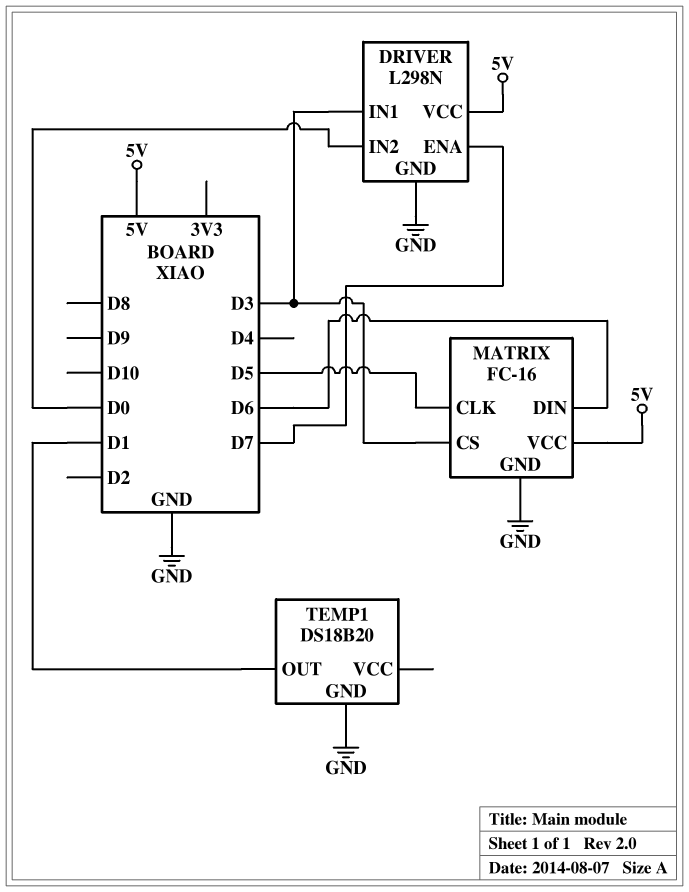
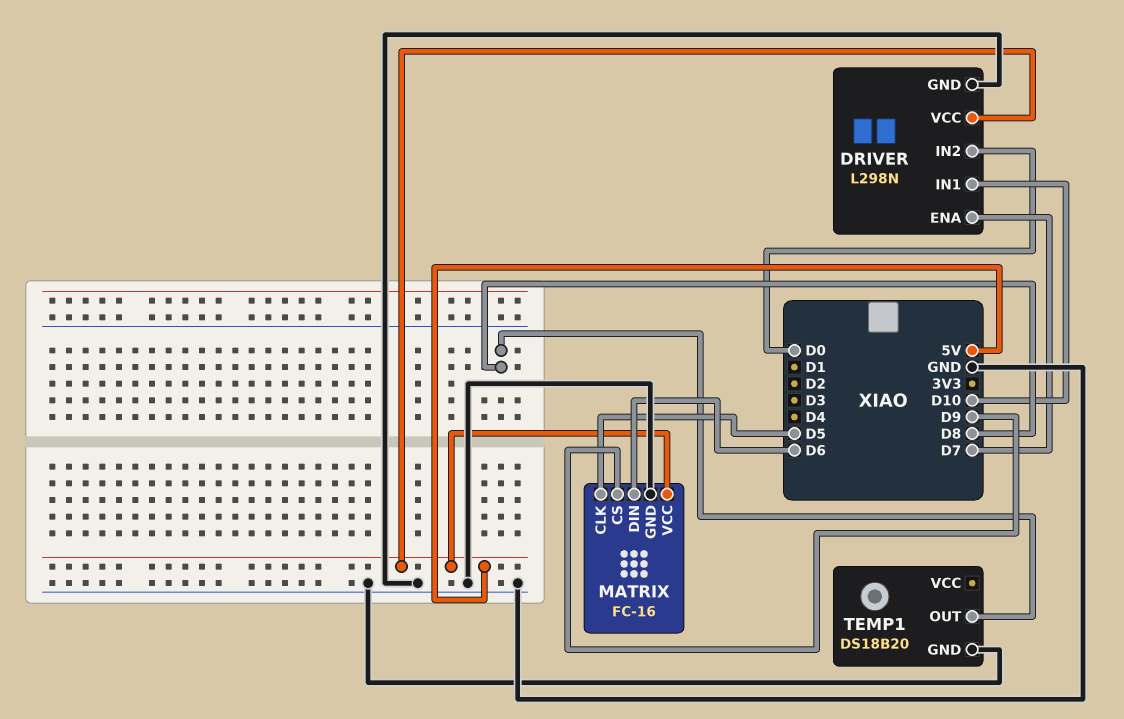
DRIVER pin IN1: D3 -> D10
MATRIX pin CS: D3 -> D9
TEMP1 pin OUT: D1 -> D8

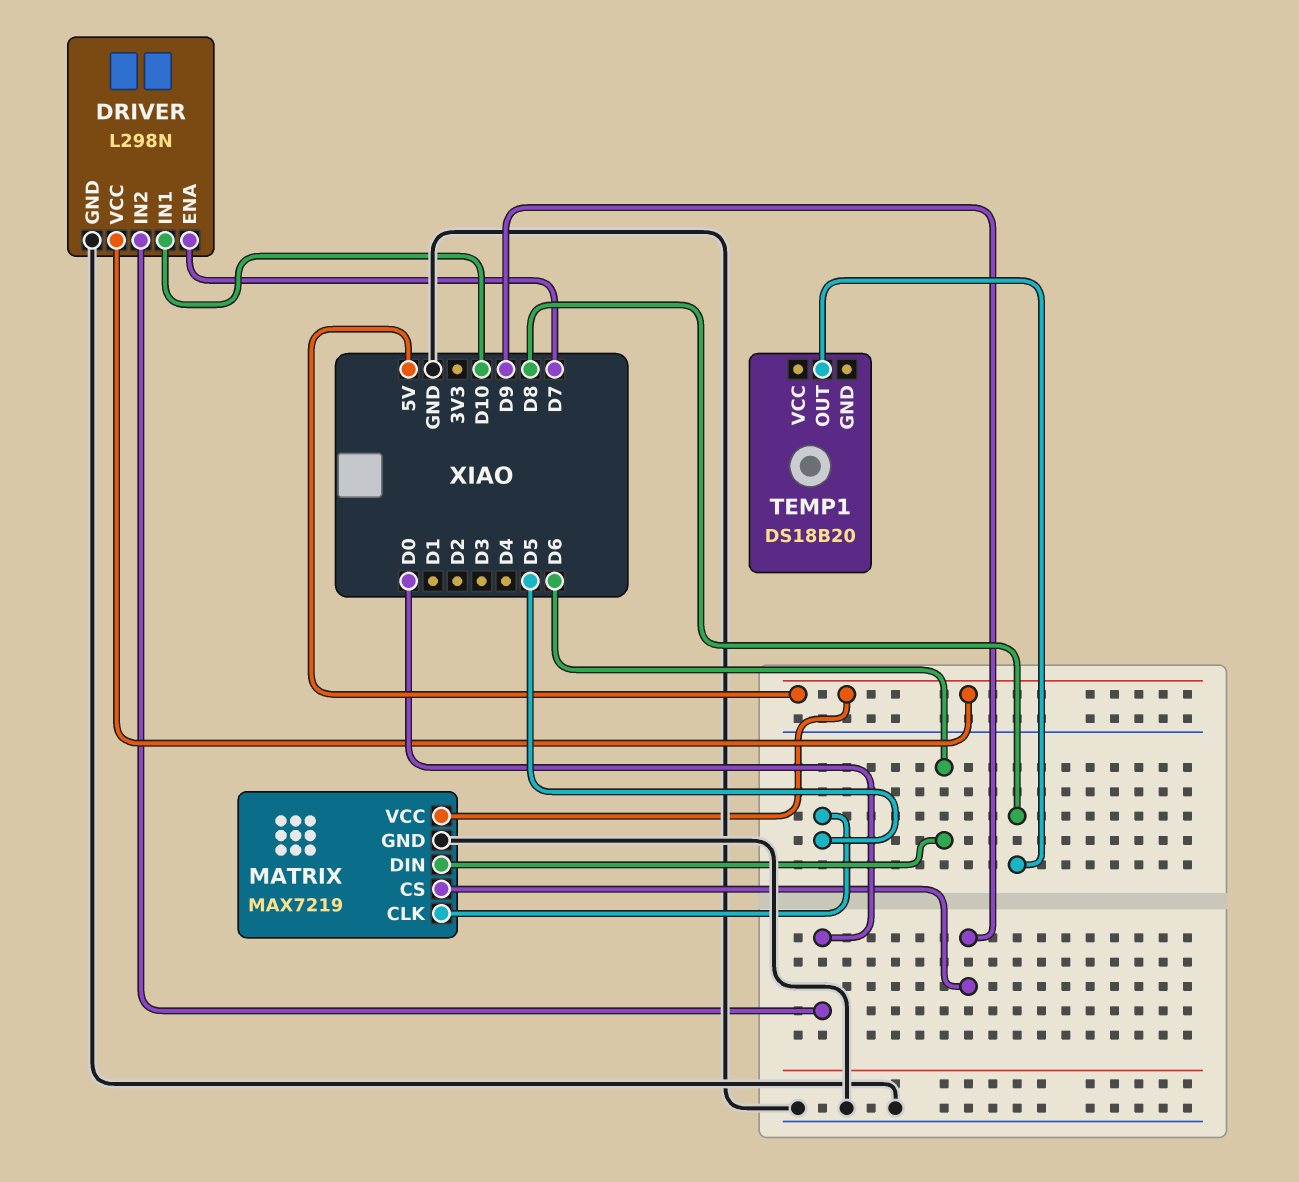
MATRIX: FC-16 -> MAX7219
TEMP1 pin GND: GND -> none

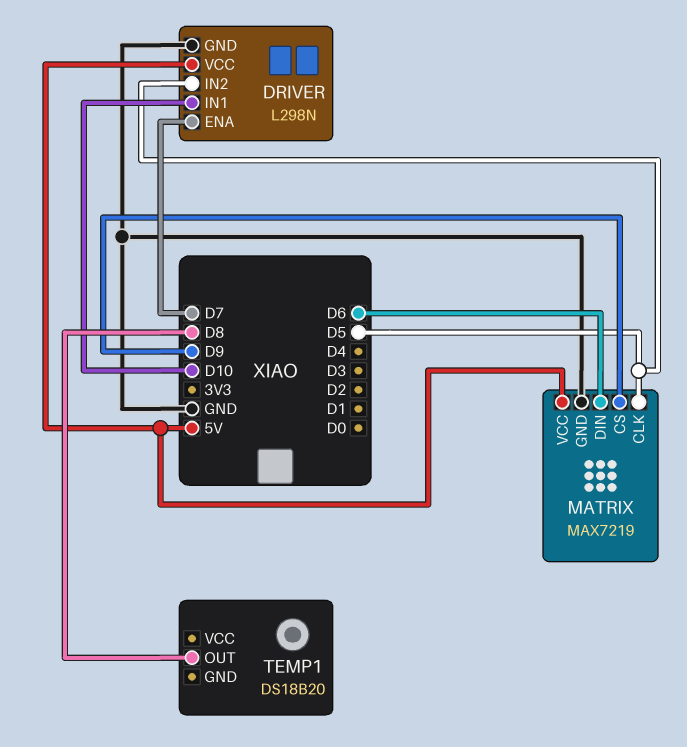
DRIVER pin IN2: D0 -> D5

